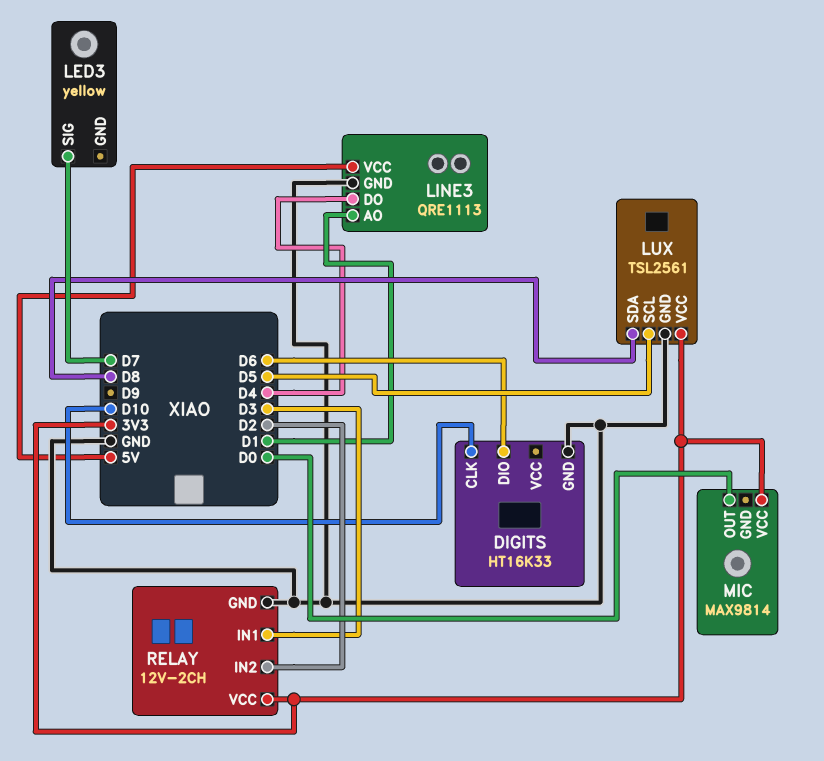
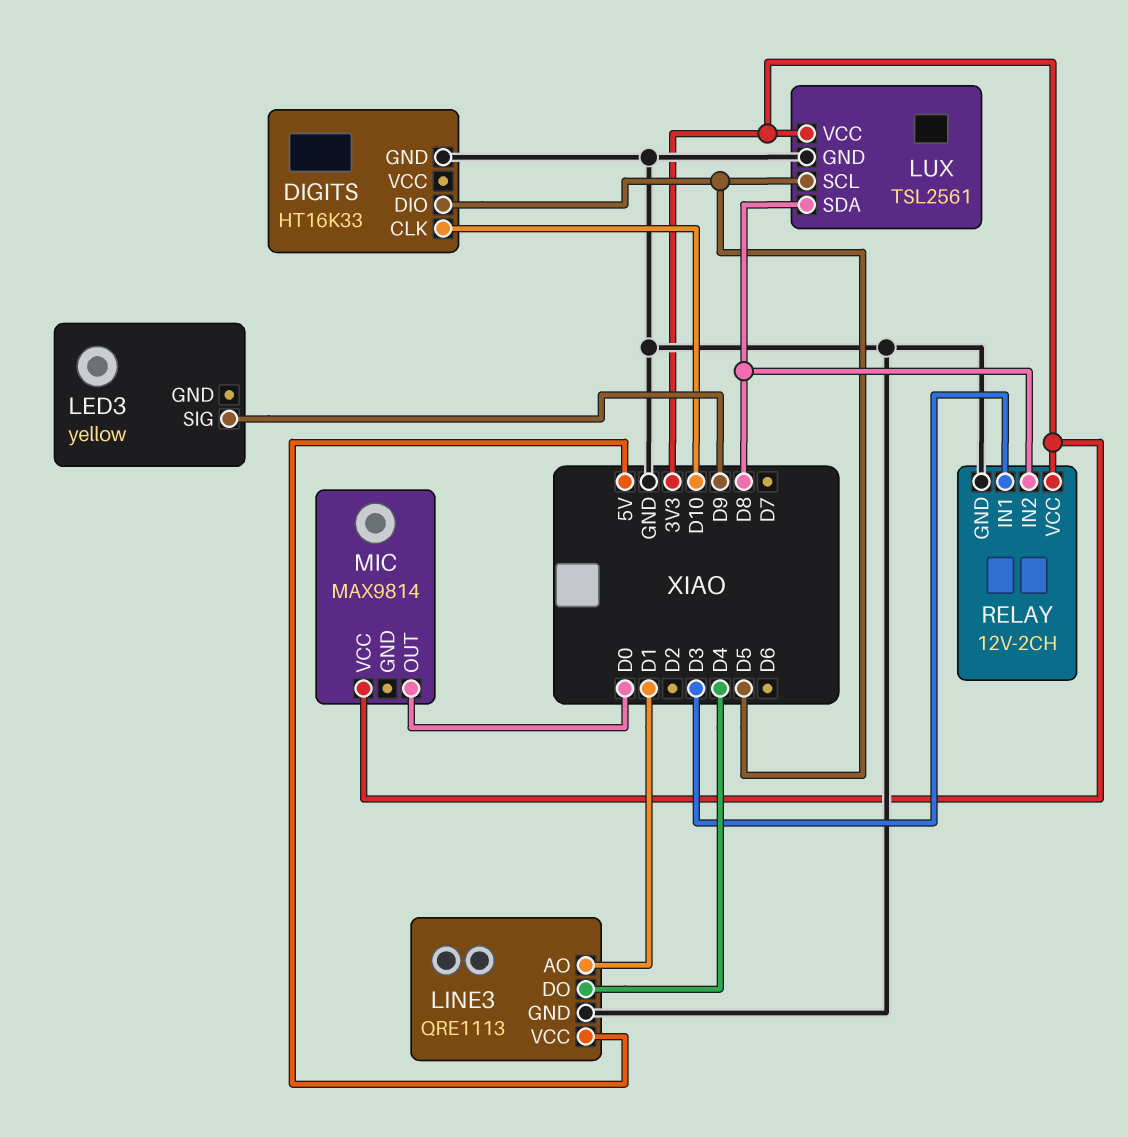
DIGITS pin DIO: D6 -> D5
LED3 pin SIG: D7 -> D9
RELAY pin IN2: D2 -> D8

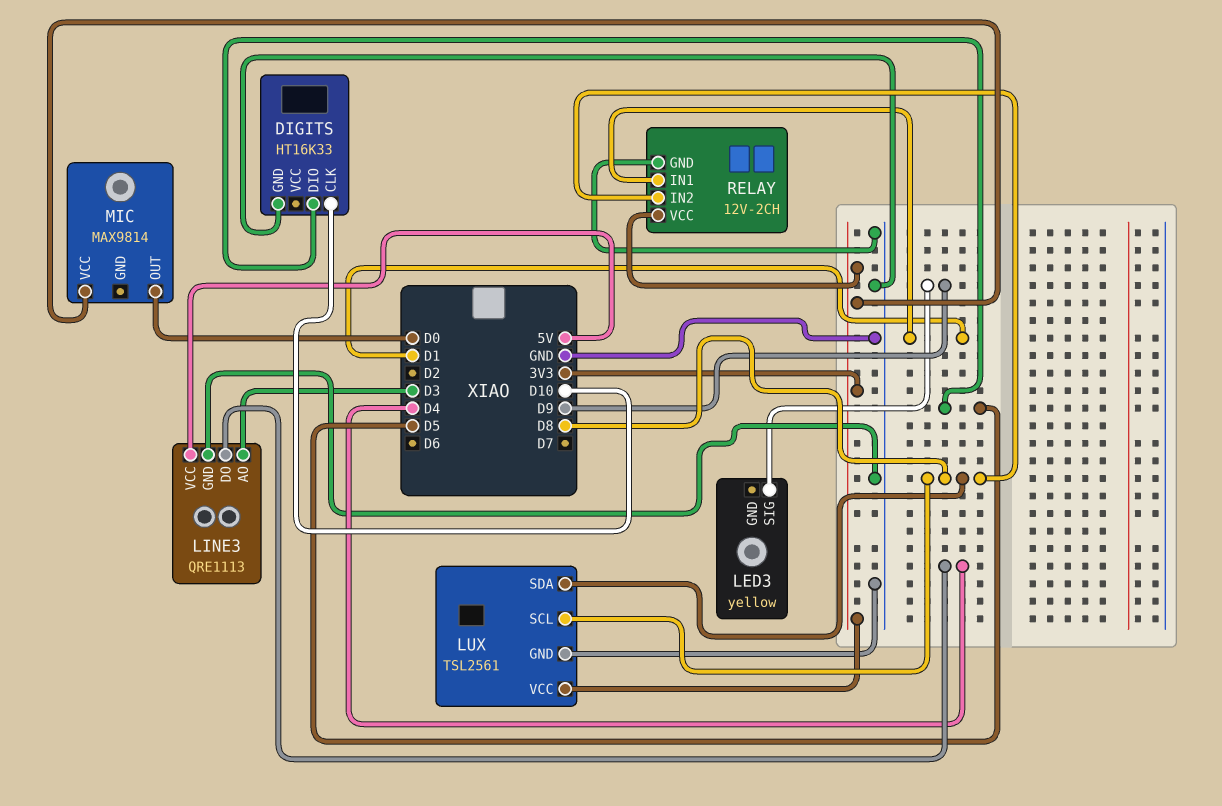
LINE3 pin AO: D1 -> D3
LUX pin SCL: D5 -> D8
RELAY pin IN1: D3 -> D1

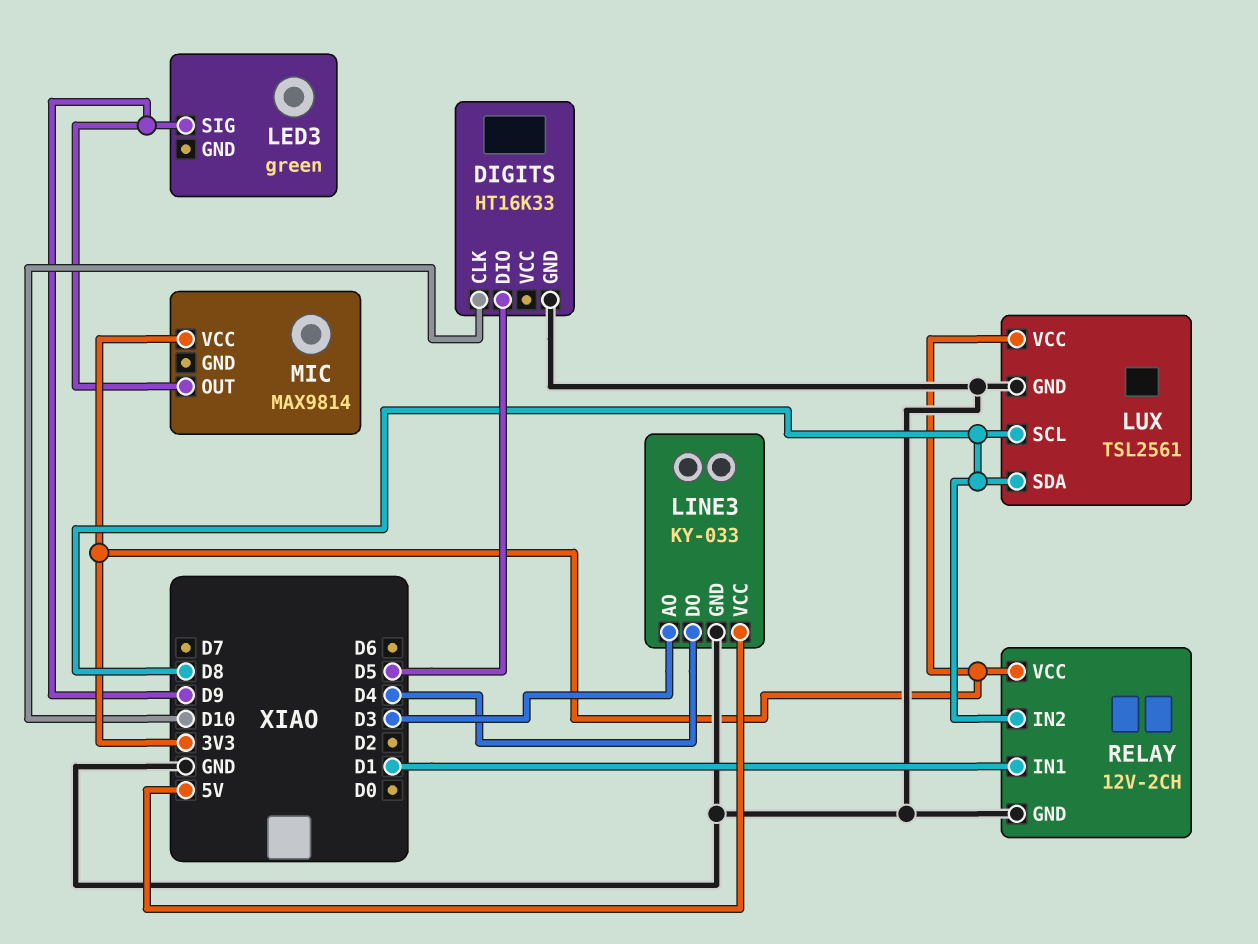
LED3: yellow -> green
LINE3: QRE1113 -> KY-033
MIC pin OUT: D0 -> D9

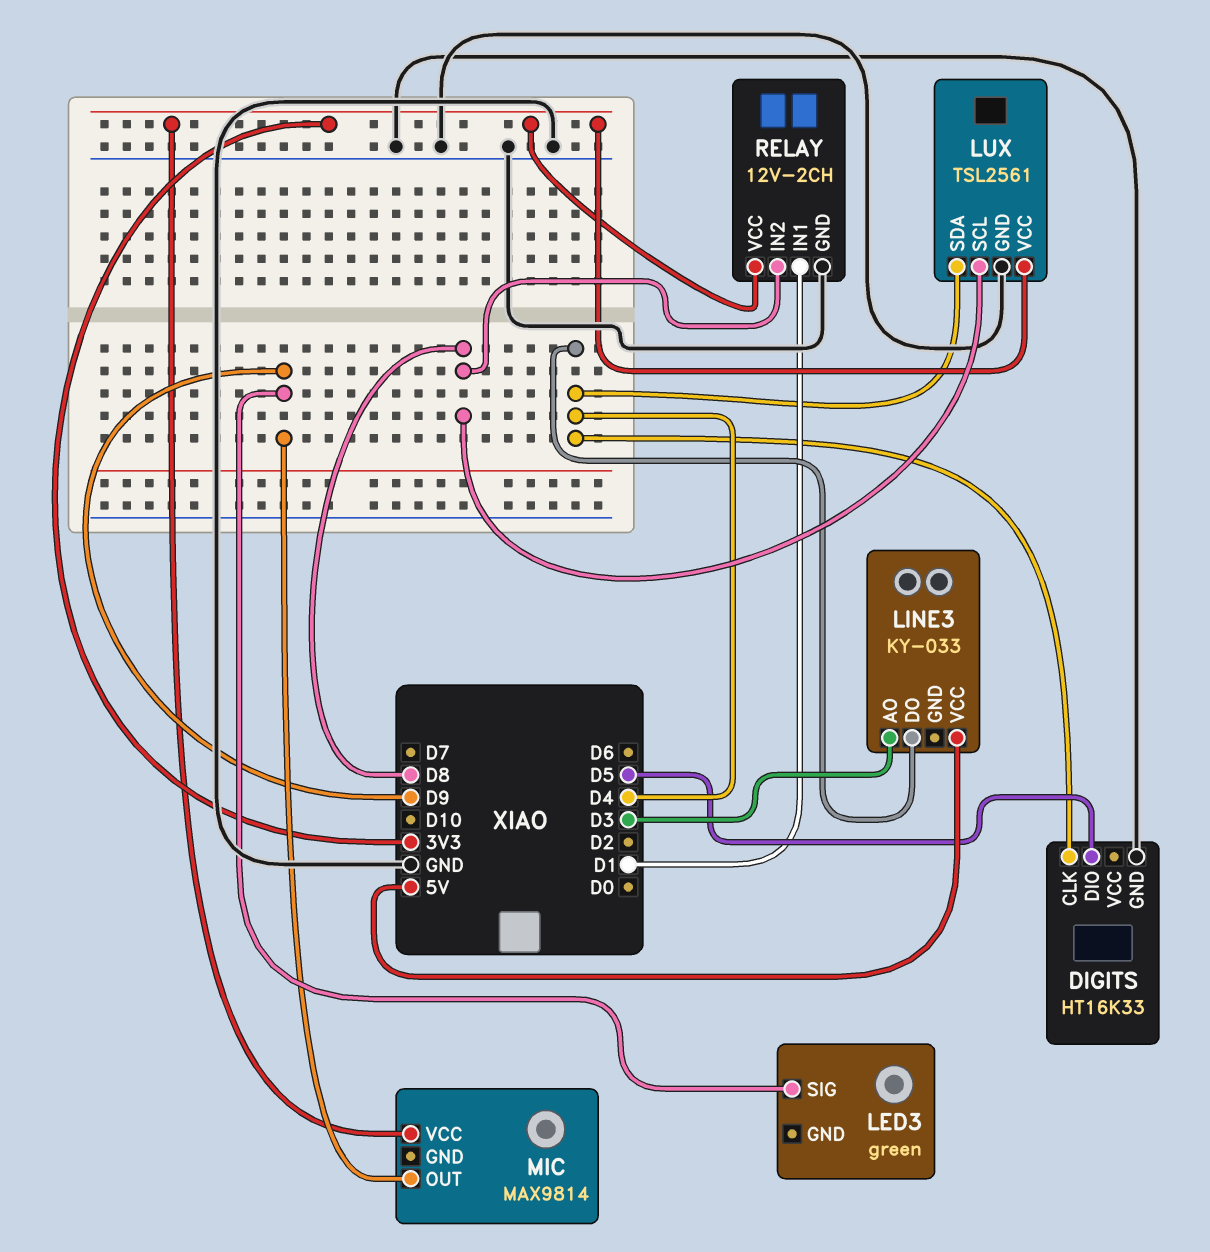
DIGITS pin CLK: D10 -> D4
LINE3 pin GND: GND -> none
LUX pin SDA: D8 -> D4

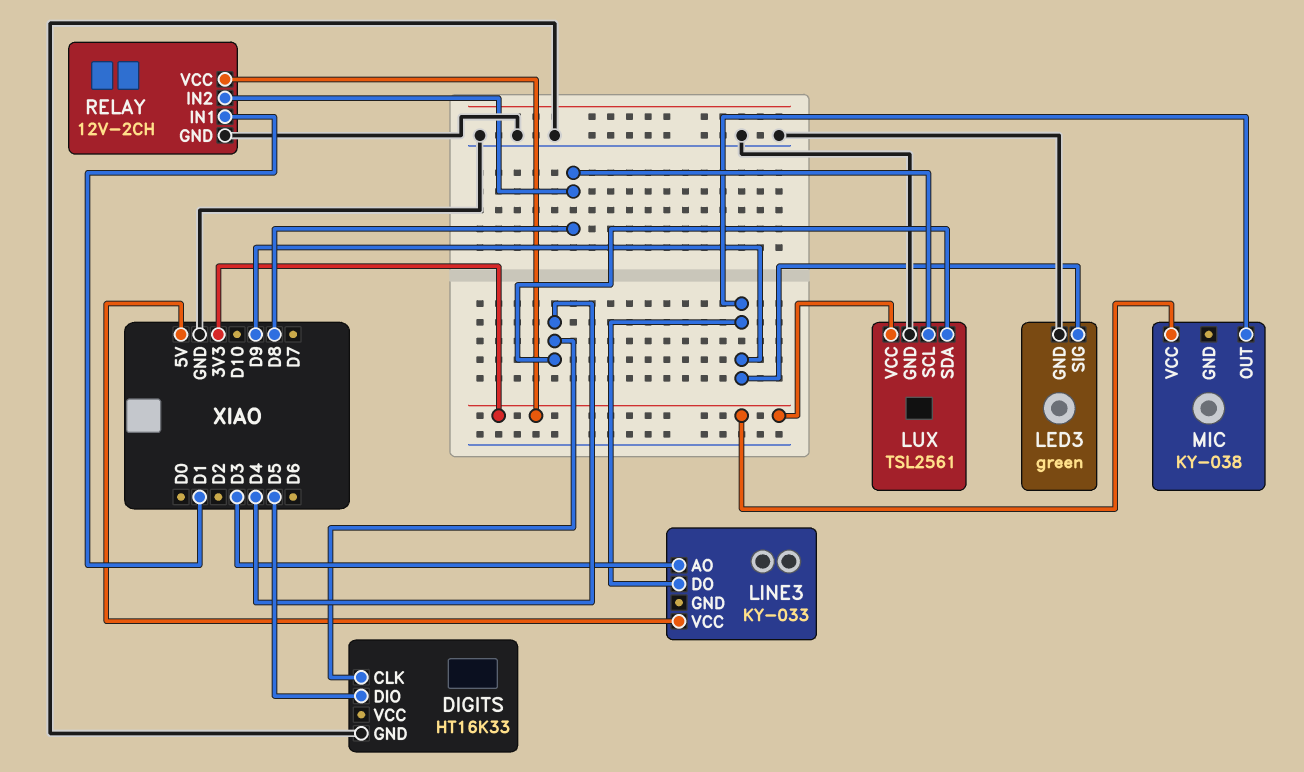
LED3 pin GND: none -> GND
LINE3 pin DO: D4 -> D9
MIC: MAX9814 -> KY-038

